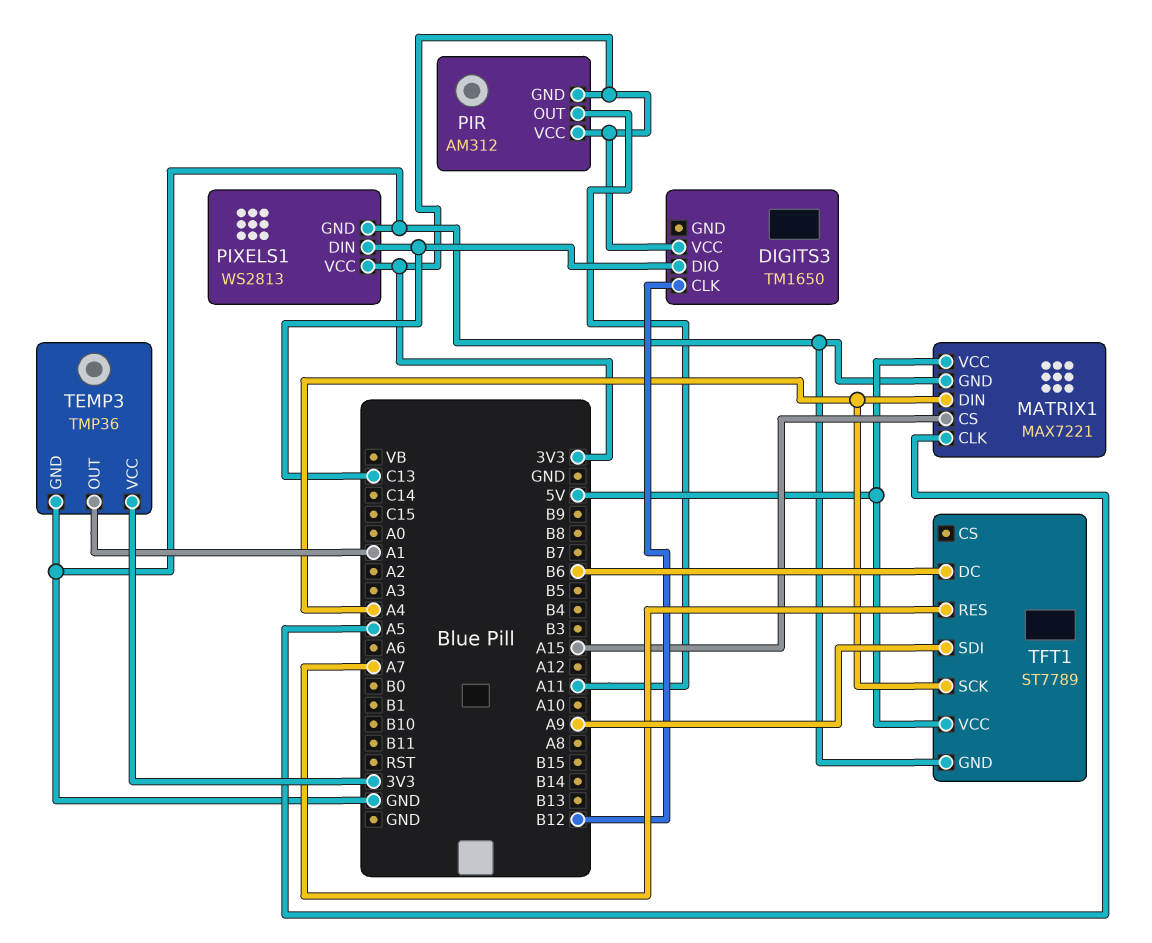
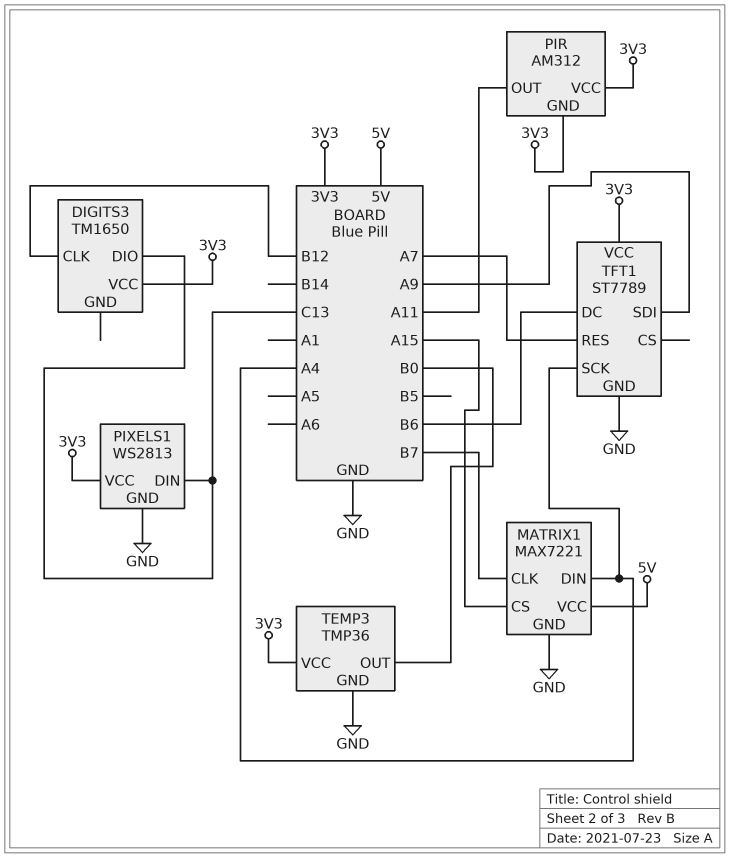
MATRIX1 pin CLK: A5 -> B7
TEMP3 pin OUT: A1 -> B0
TFT1 pin VCC: 5V -> 3V3

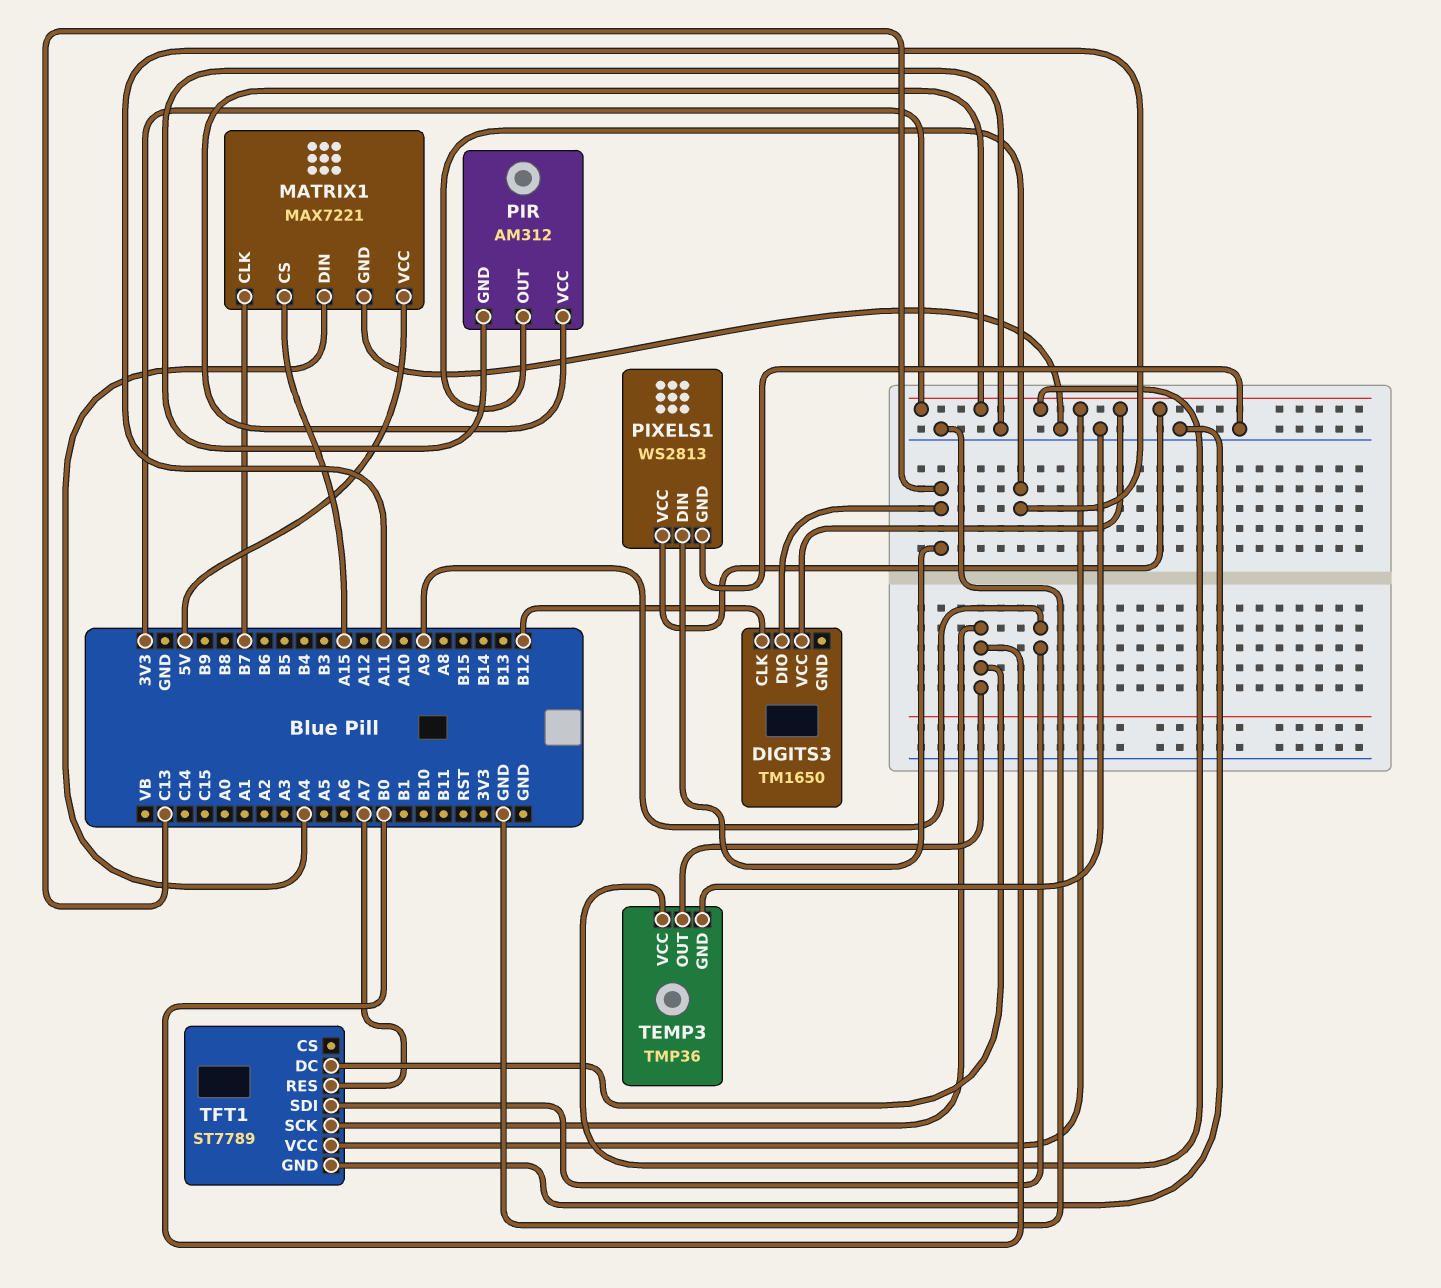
PIR pin GND: 3V3 -> GND
TFT1 pin DC: B6 -> B0
TFT1 pin SCK: A4 -> B0

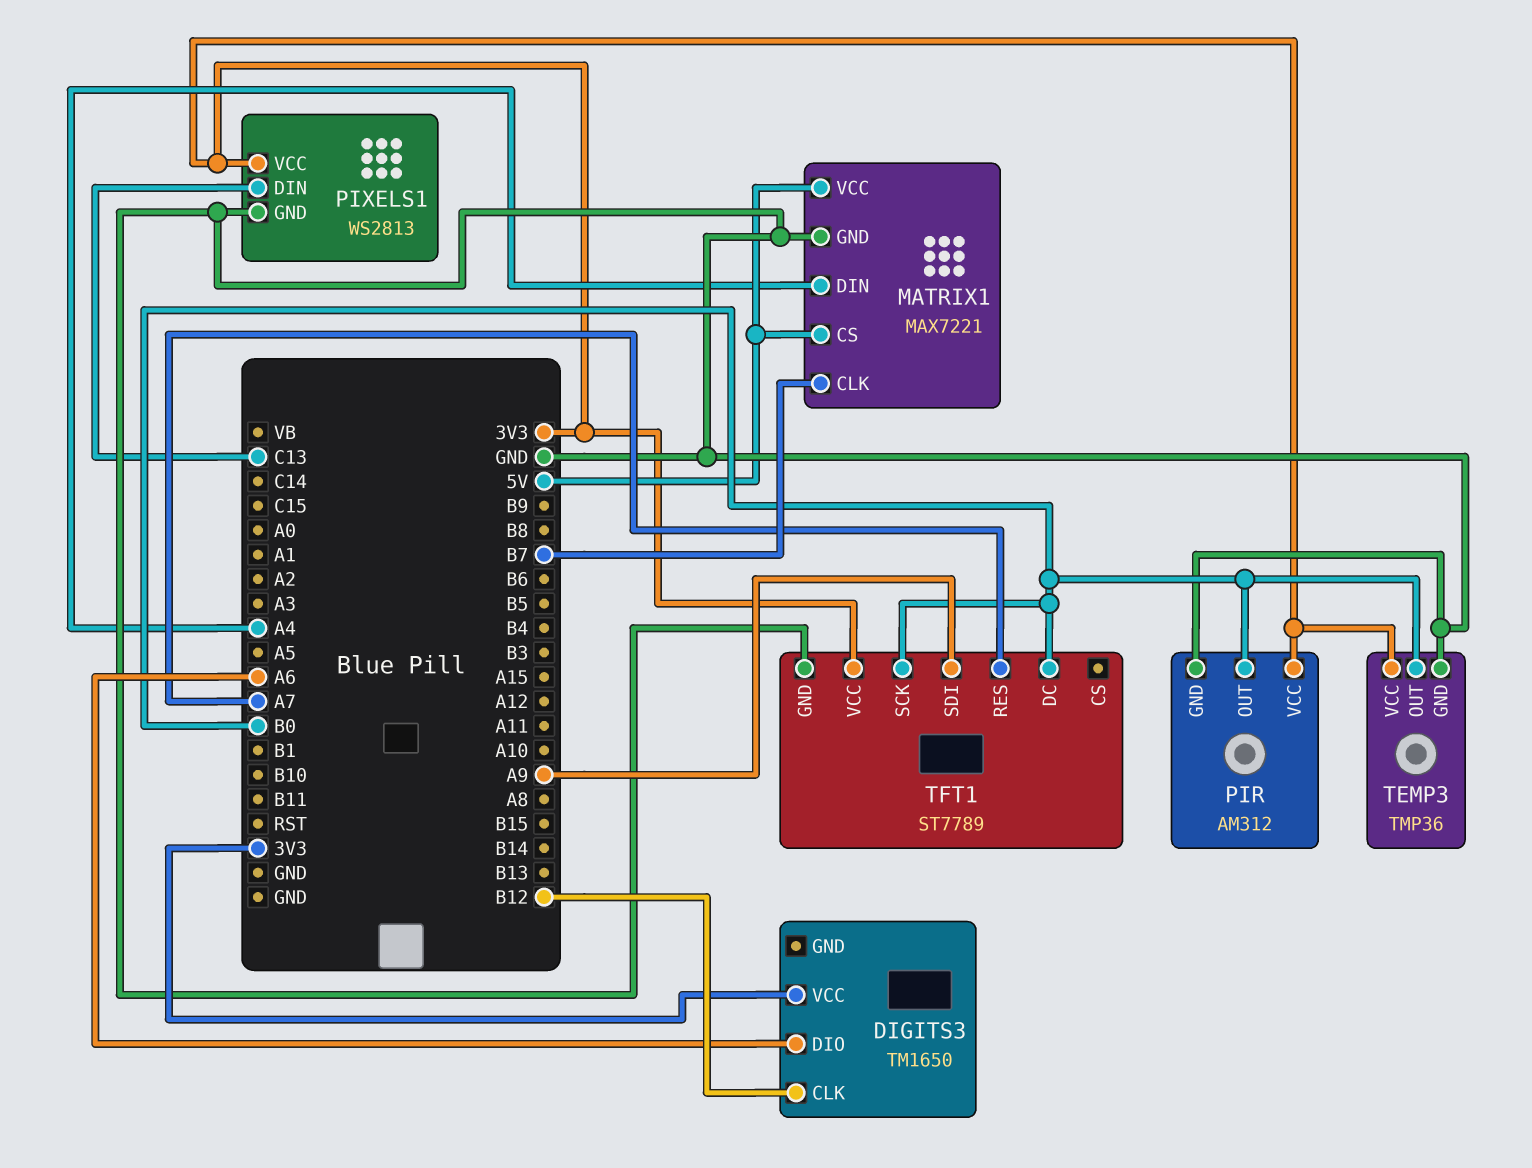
DIGITS3 pin DIO: C13 -> A6
MATRIX1 pin CS: A15 -> 5V
PIR pin OUT: A11 -> B0

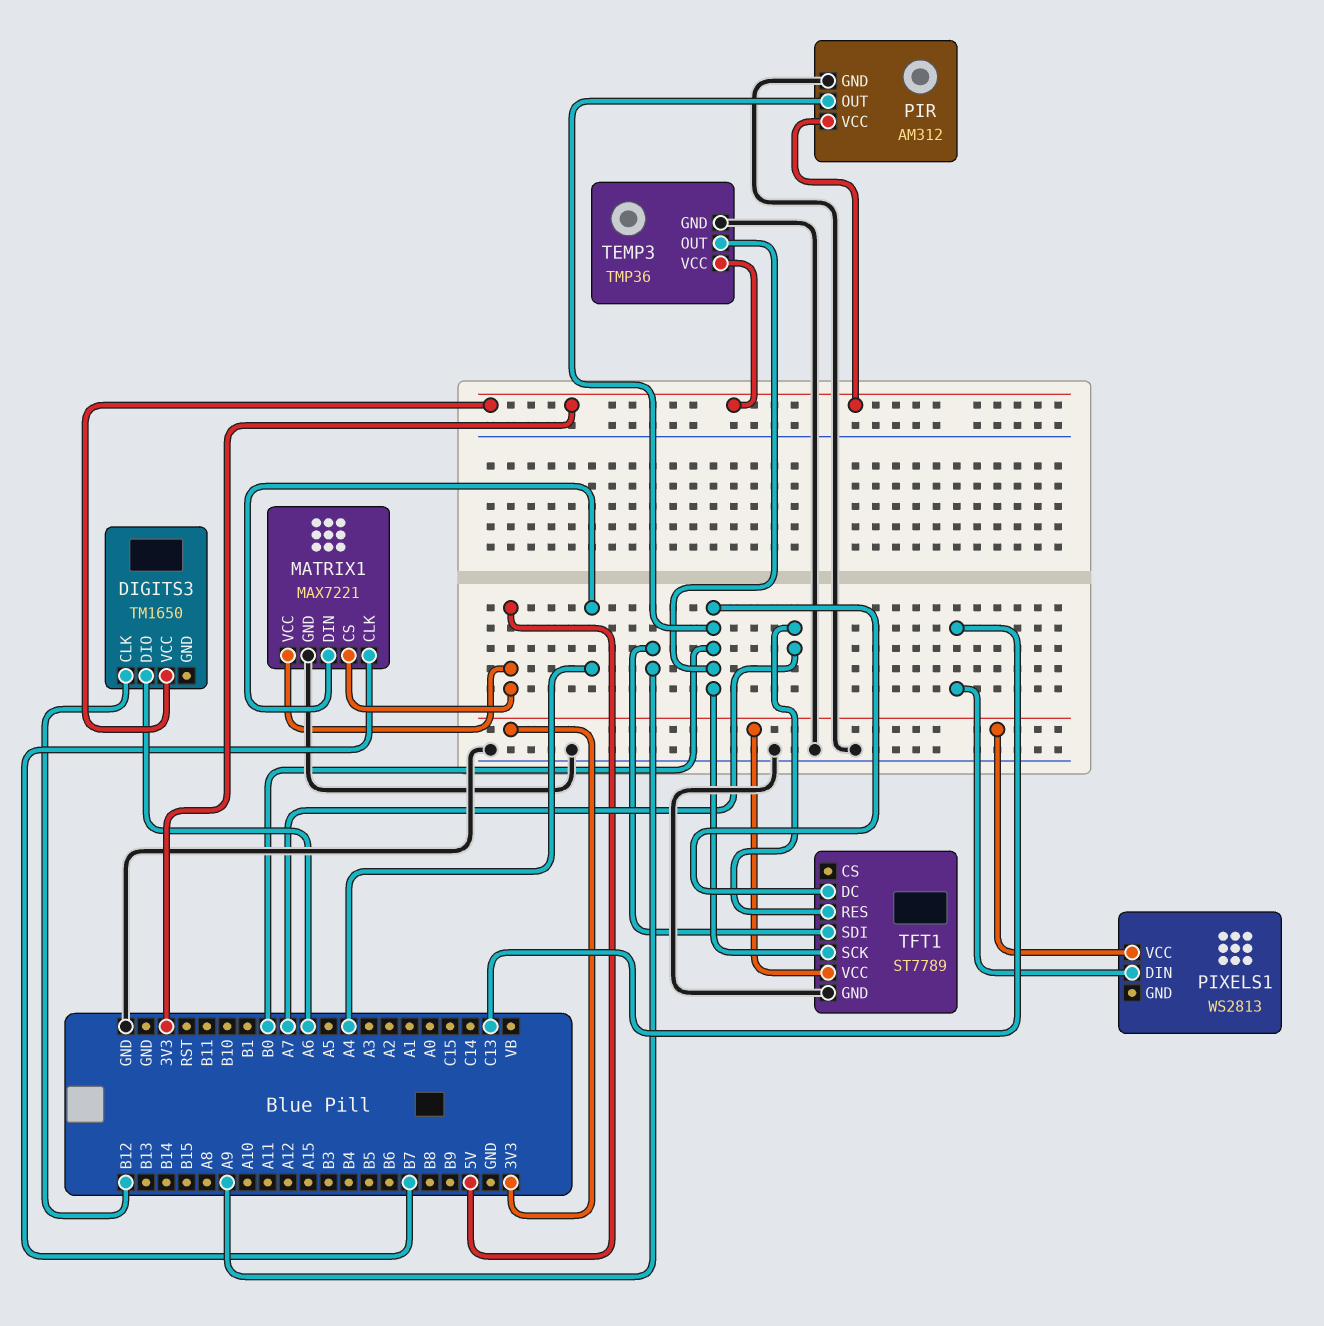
PIXELS1 pin GND: GND -> none

